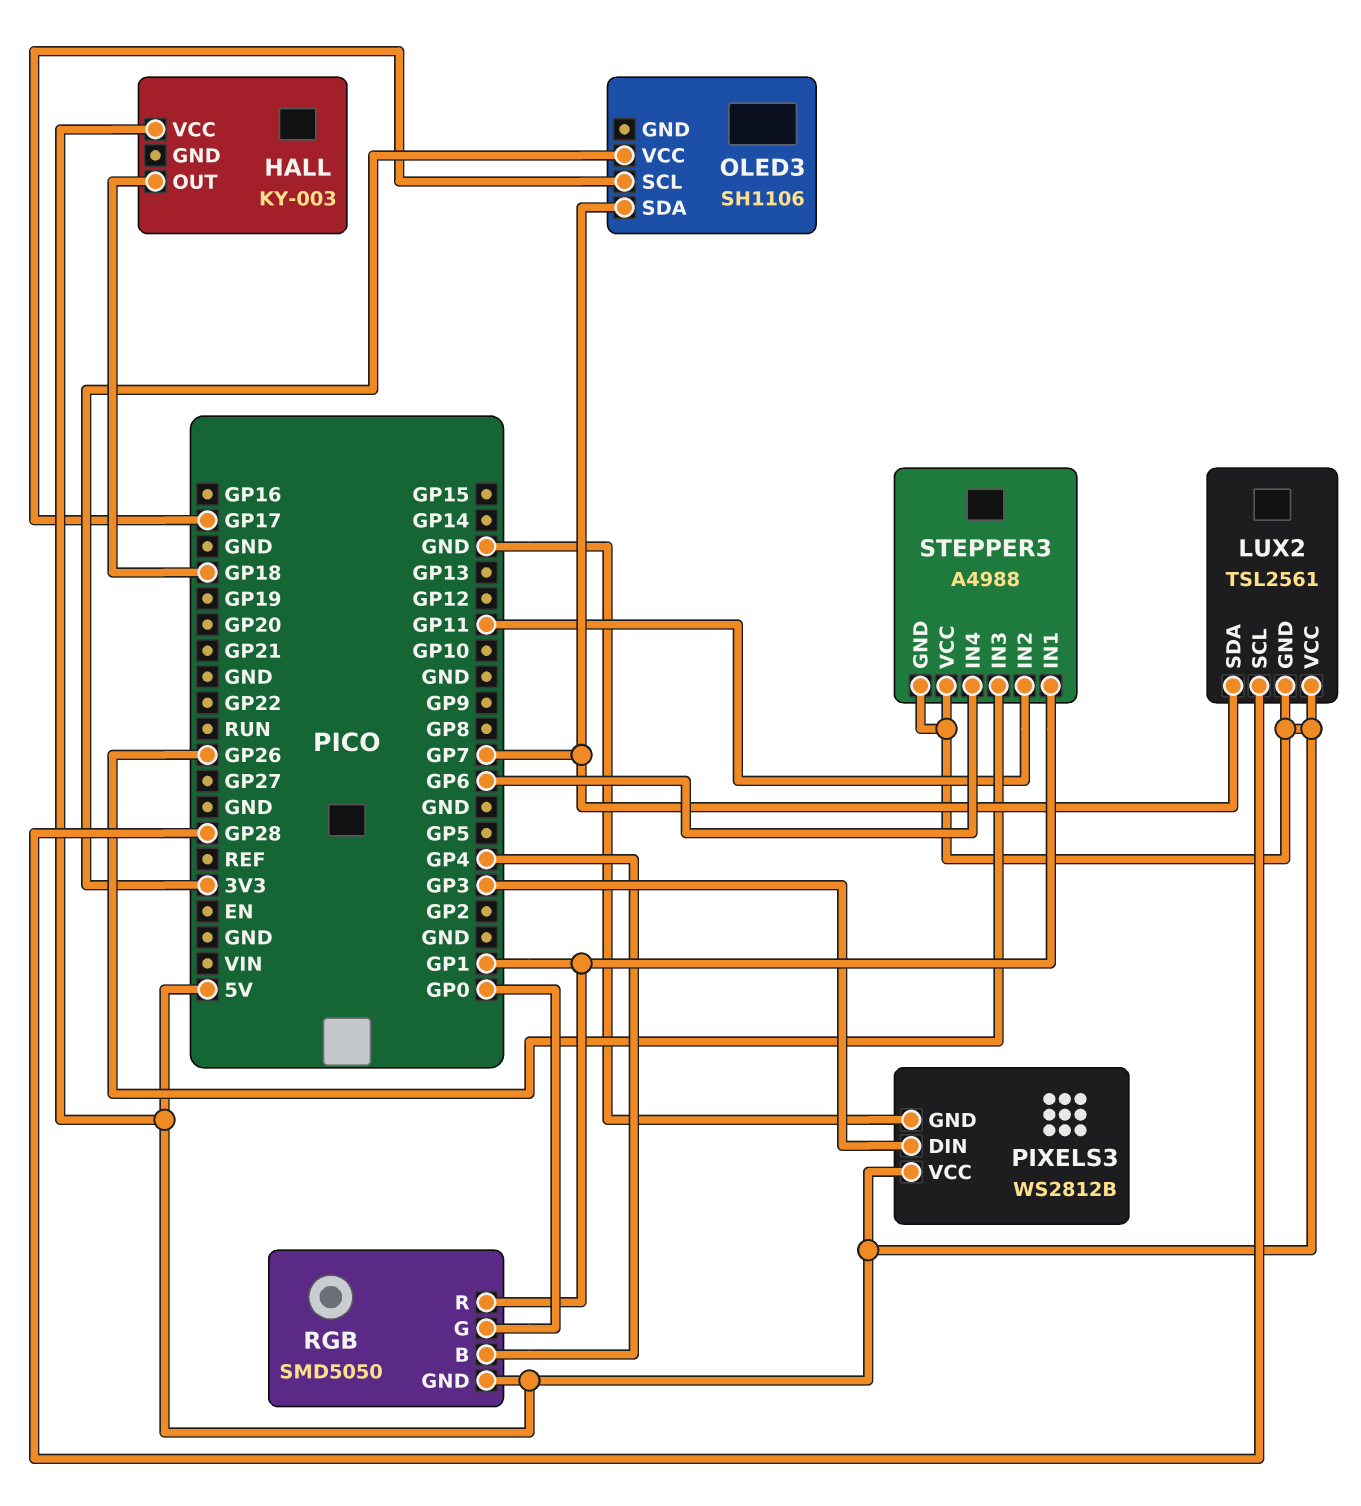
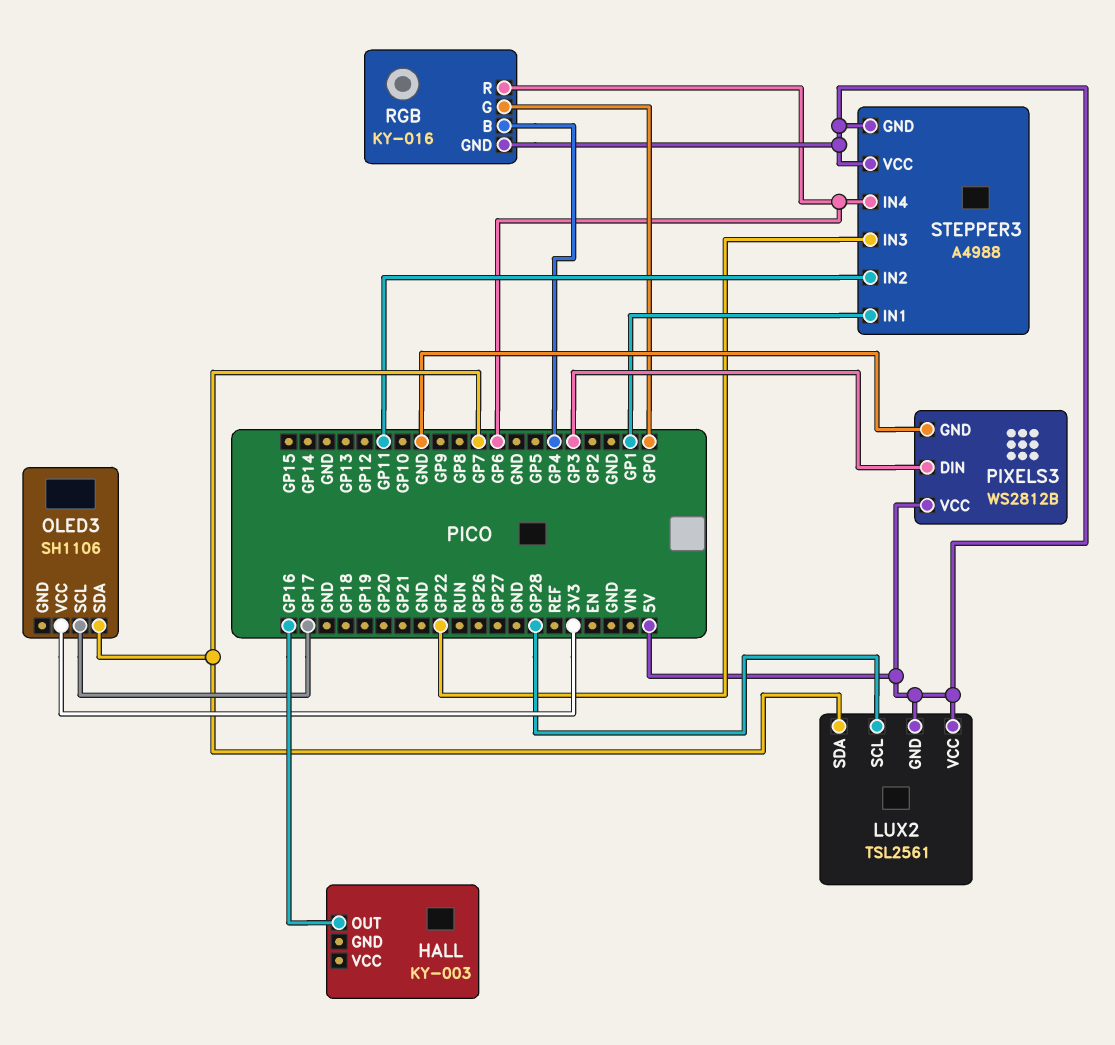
HALL pin OUT: GP18 -> GP16
HALL pin VCC: 5V -> none
RGB: SMD5050 -> KY-016
RGB pin R: GP1 -> GP6
STEPPER3 pin IN3: GP26 -> GP22

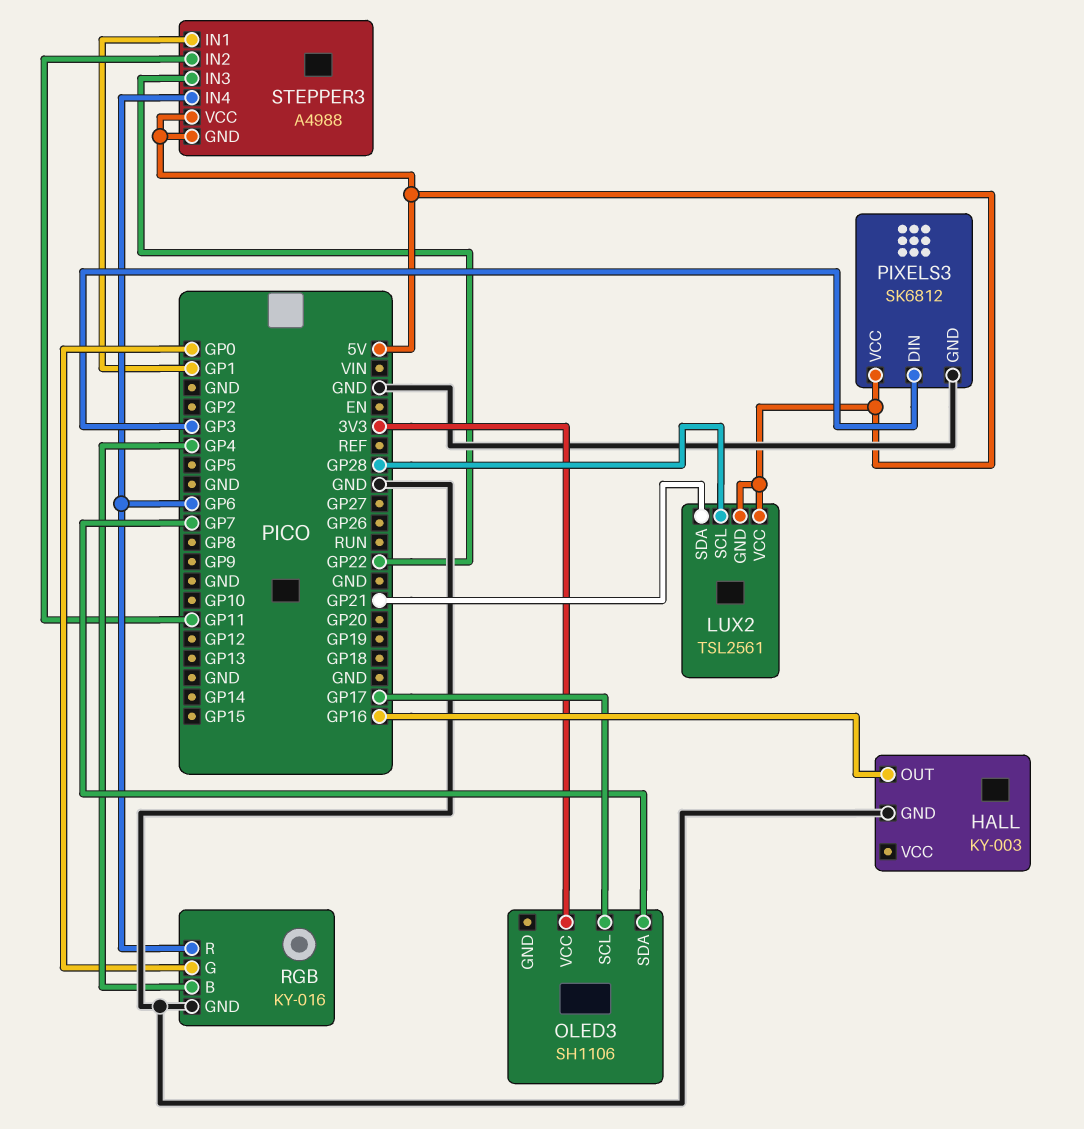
HALL pin GND: none -> GND
LUX2 pin SDA: GP7 -> GP21
PIXELS3: WS2812B -> SK6812
RGB pin GND: 5V -> GND

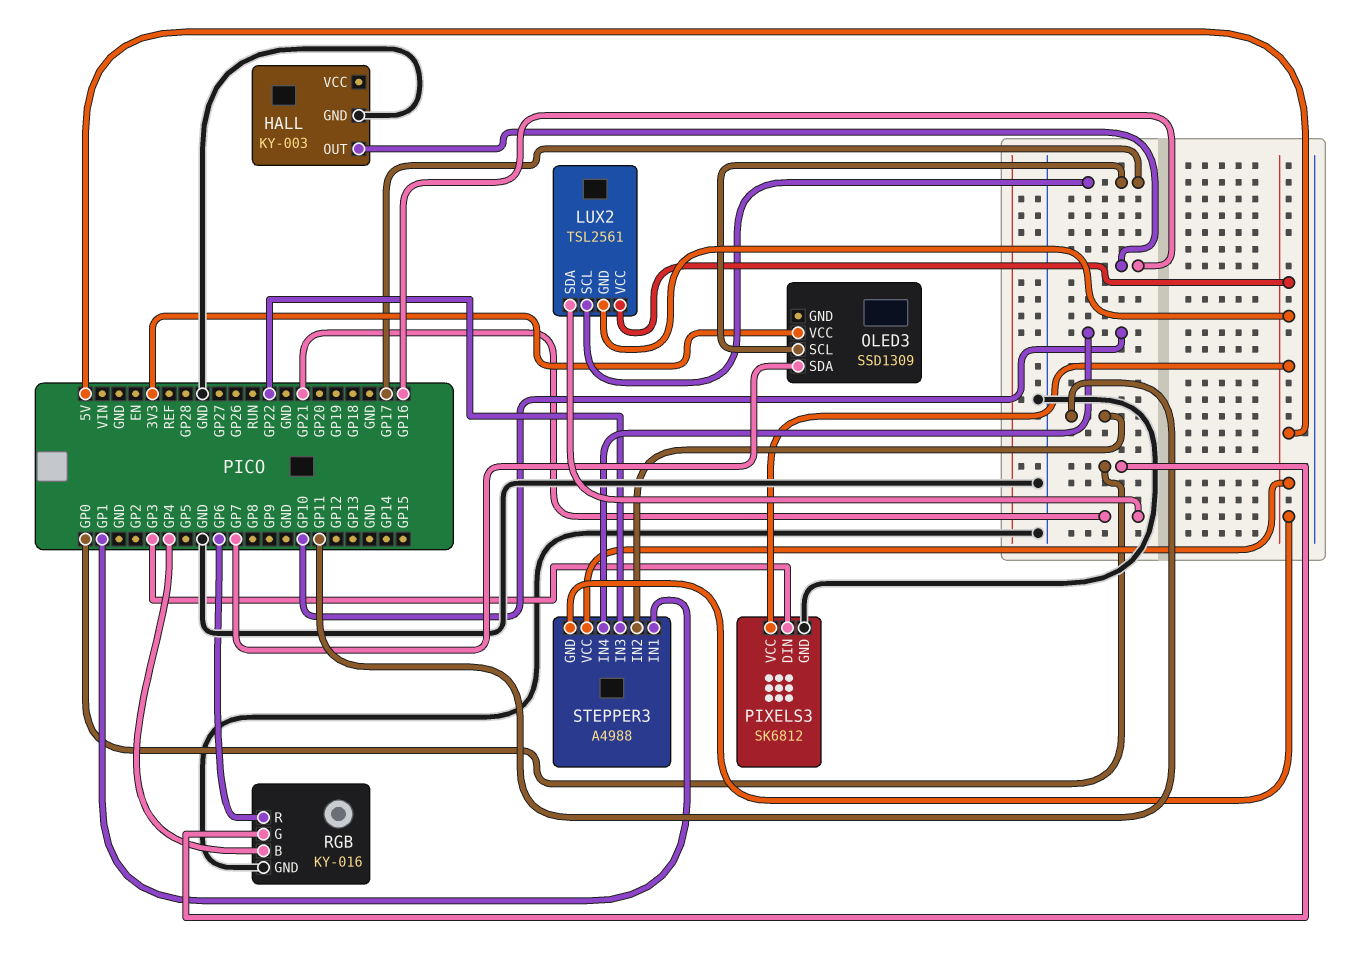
LUX2 pin SCL: GP28 -> GP17
OLED3: SH1106 -> SSD1309
STEPPER3 pin IN4: GP6 -> GP10

